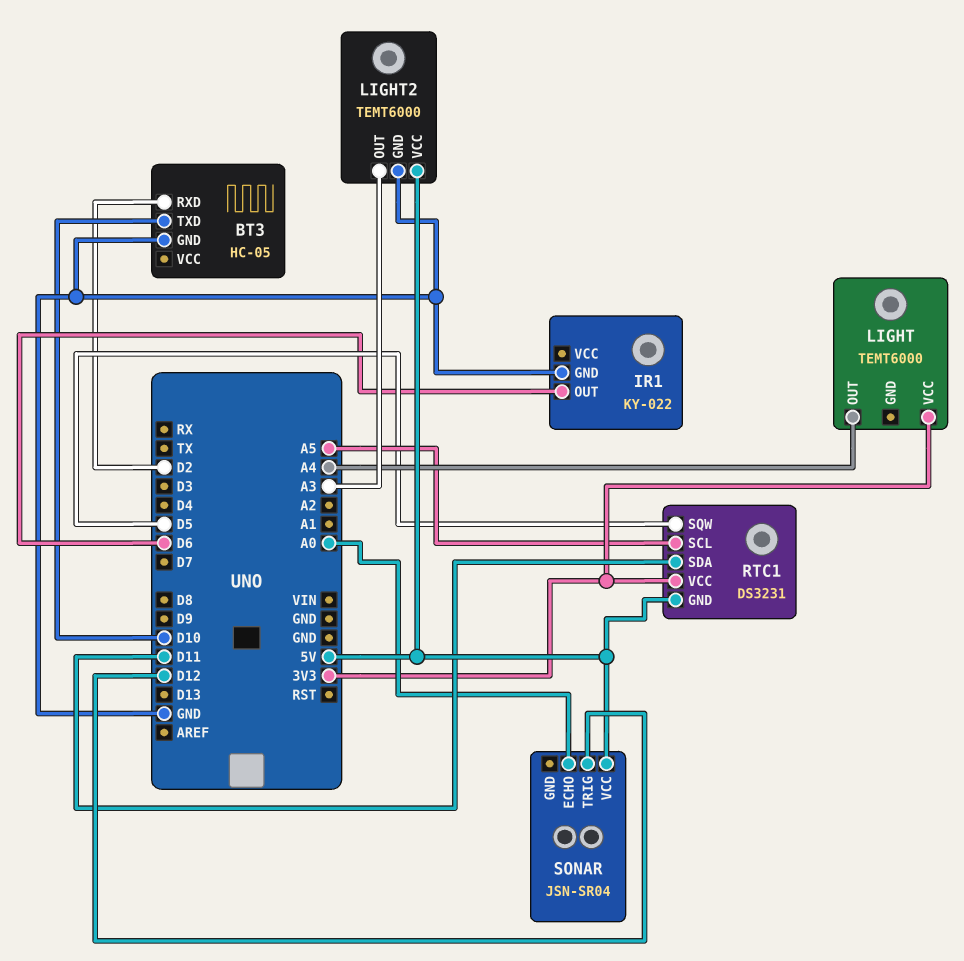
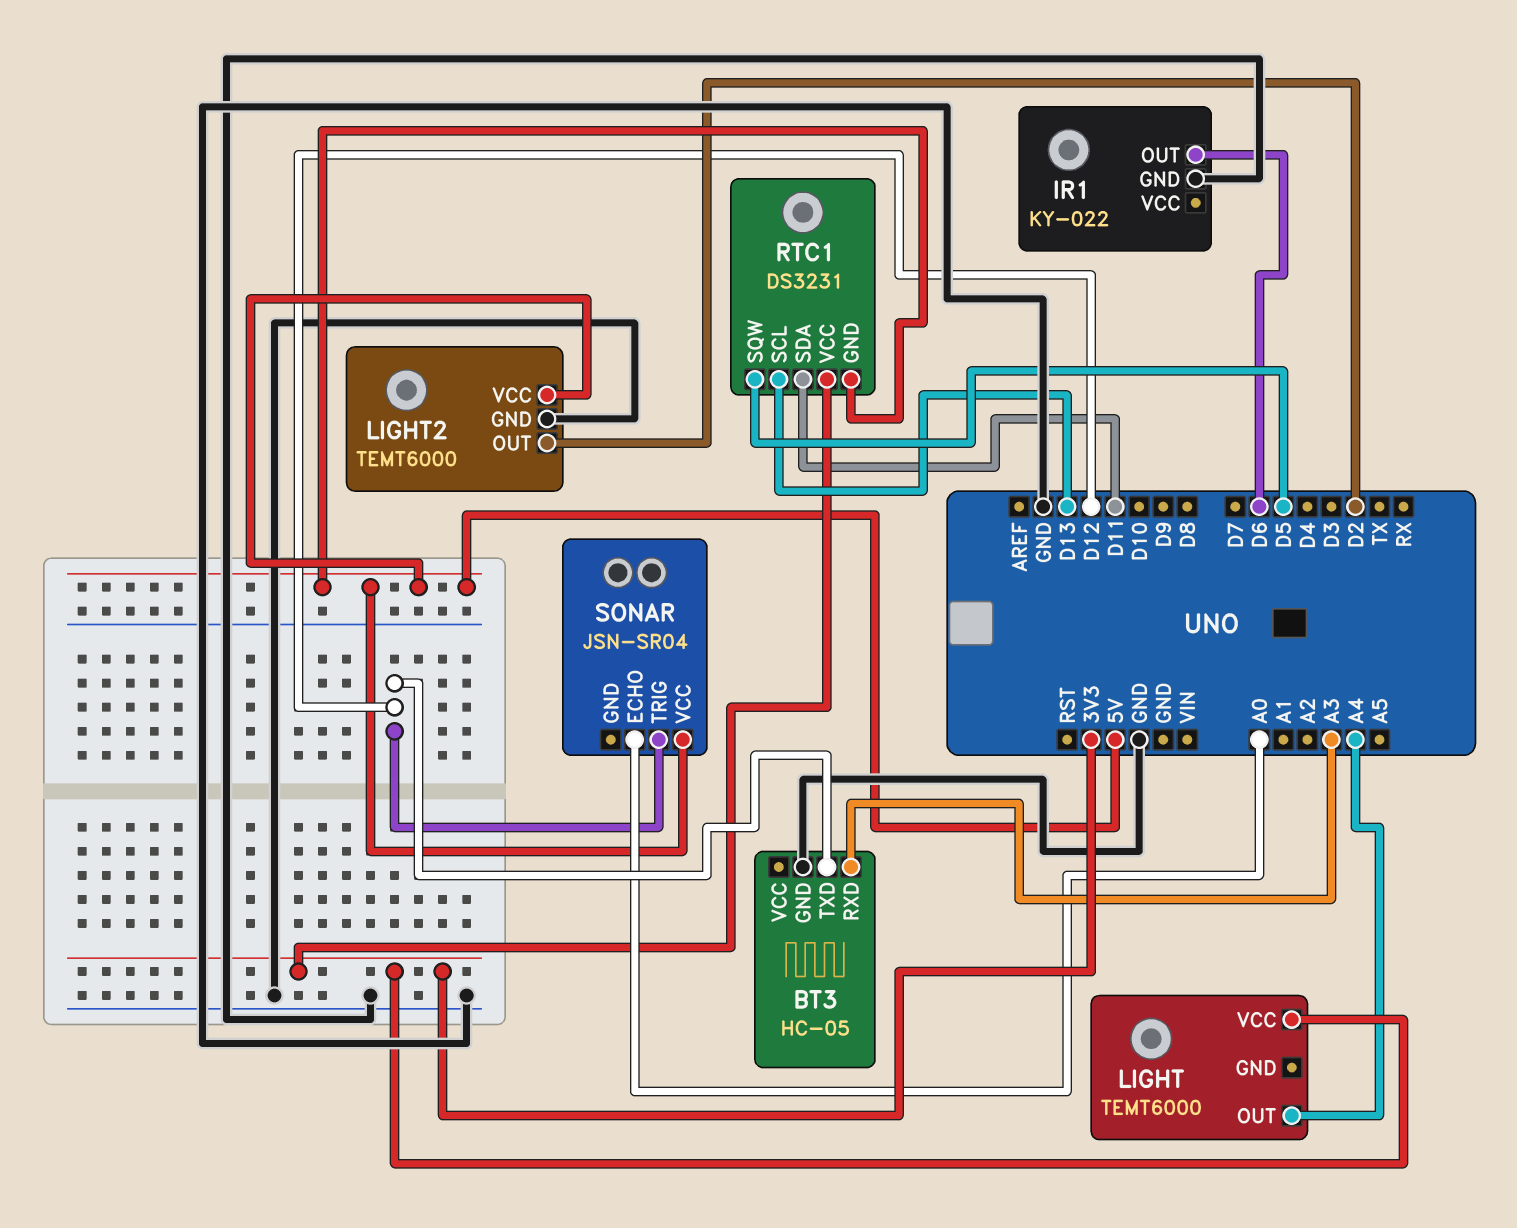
BT3 pin RXD: D2 -> A3
BT3 pin TXD: D10 -> D12
LIGHT2 pin OUT: A3 -> D2
RTC1 pin SCL: A5 -> D13

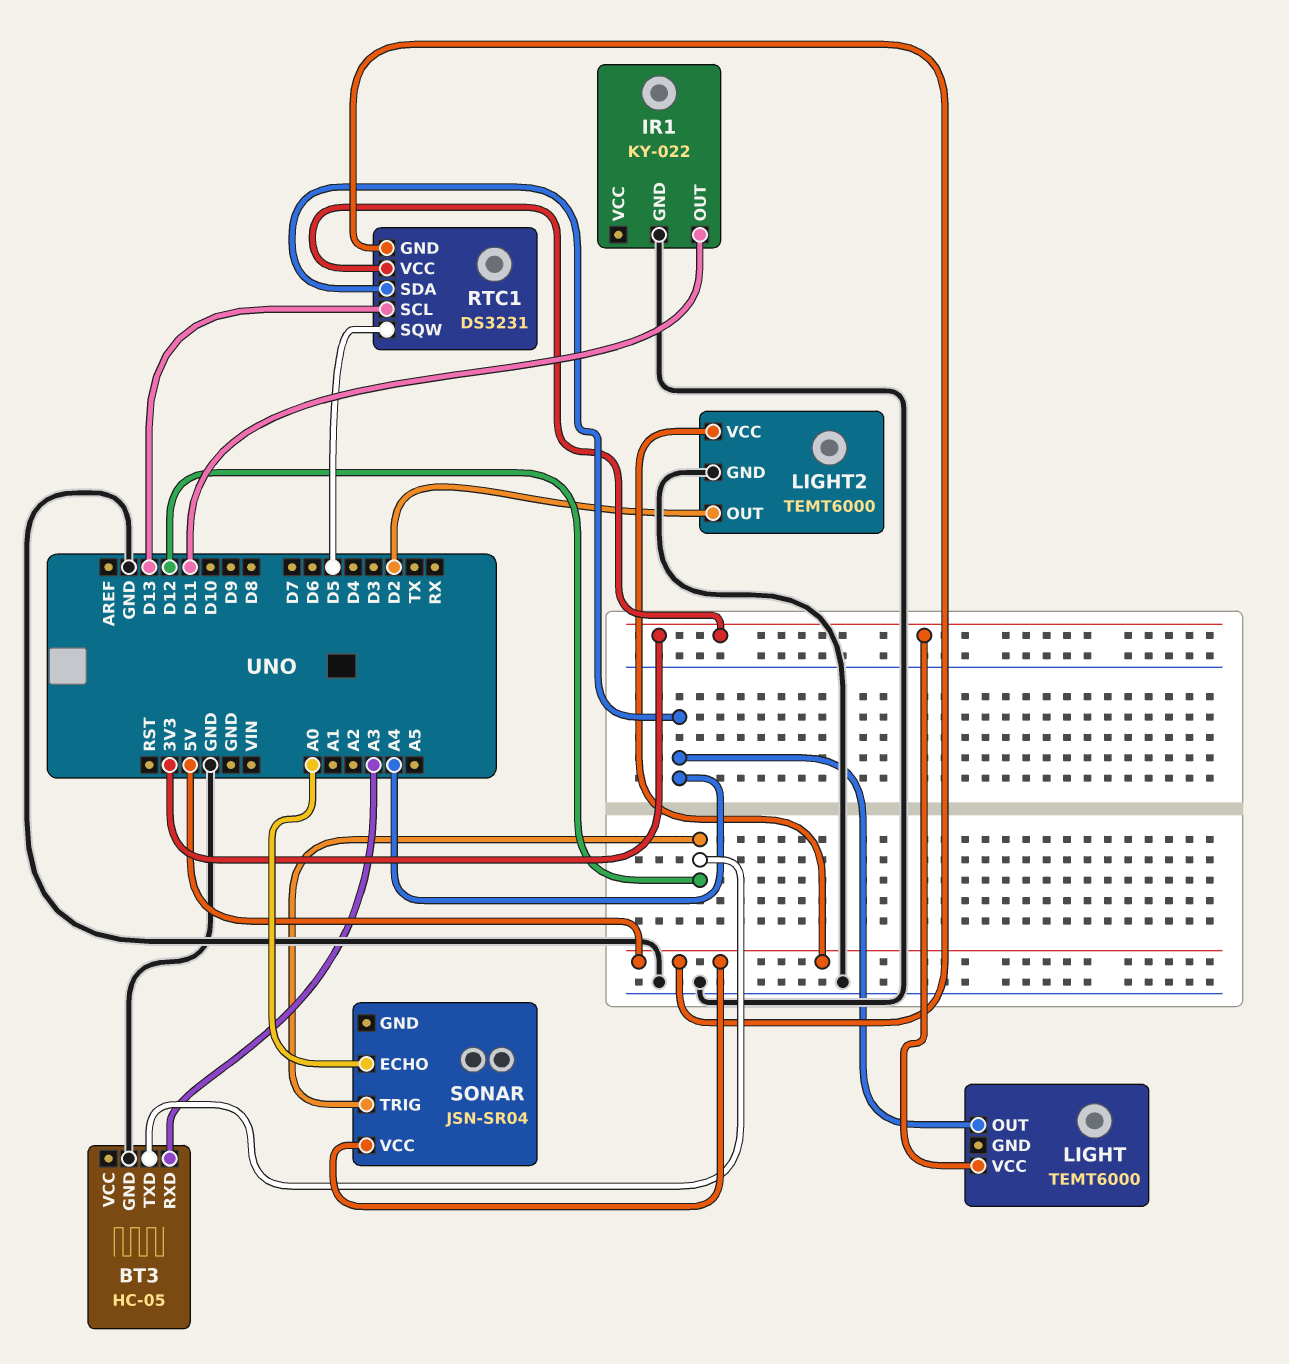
IR1 pin OUT: D6 -> D11
RTC1 pin SDA: D11 -> A4

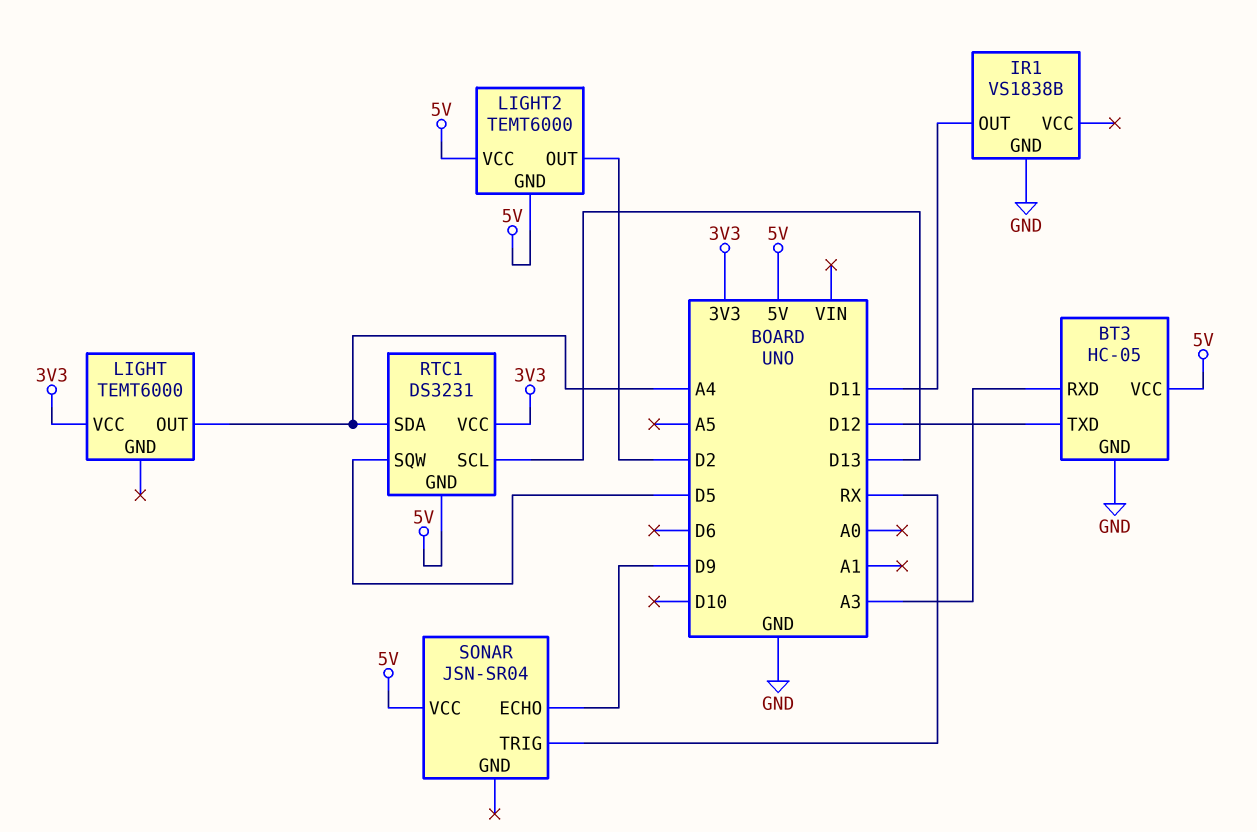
BT3 pin VCC: none -> 5V
IR1: KY-022 -> VS1838B
LIGHT2 pin GND: GND -> 5V
SONAR pin ECHO: A0 -> D9
SONAR pin TRIG: D12 -> RX

